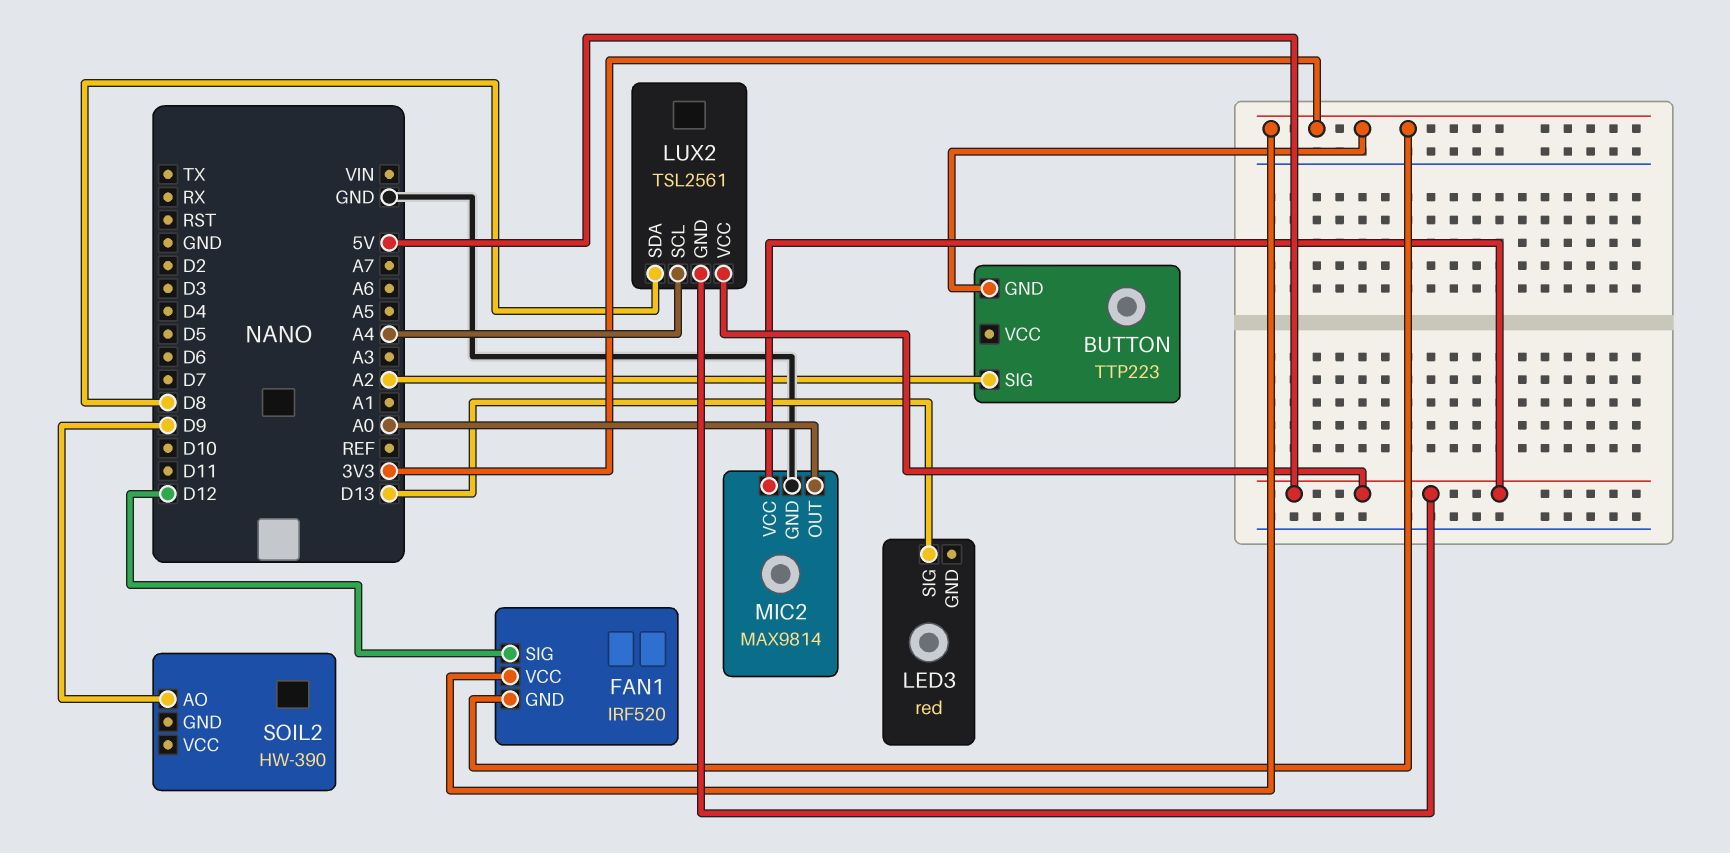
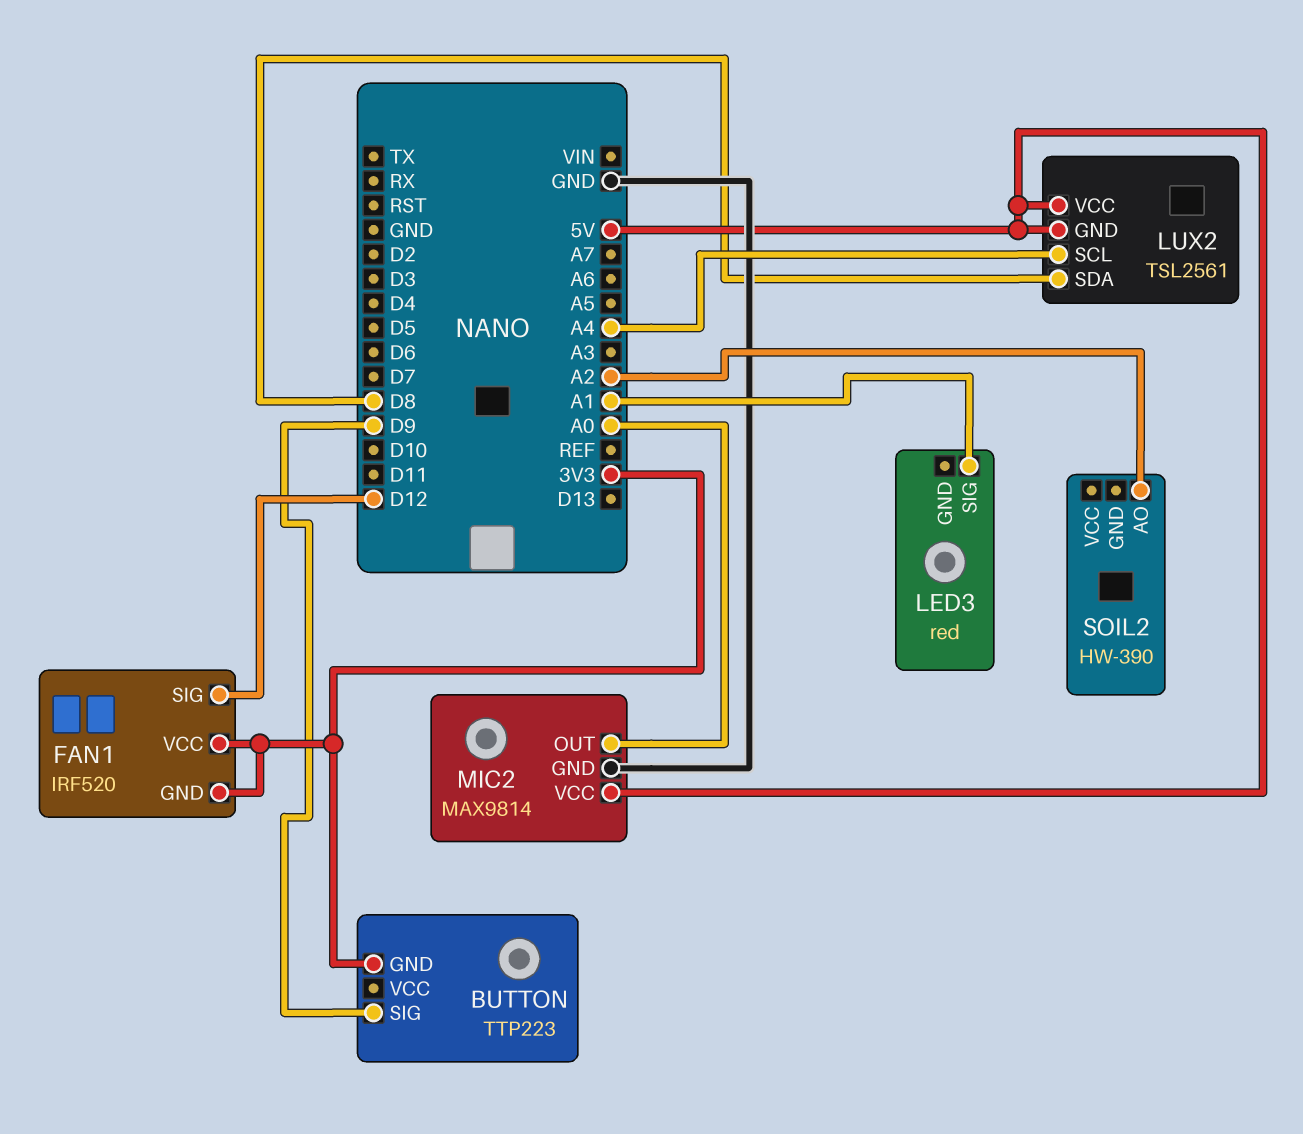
BUTTON pin SIG: A2 -> D9
LED3 pin SIG: D13 -> A1
SOIL2 pin AO: D9 -> A2

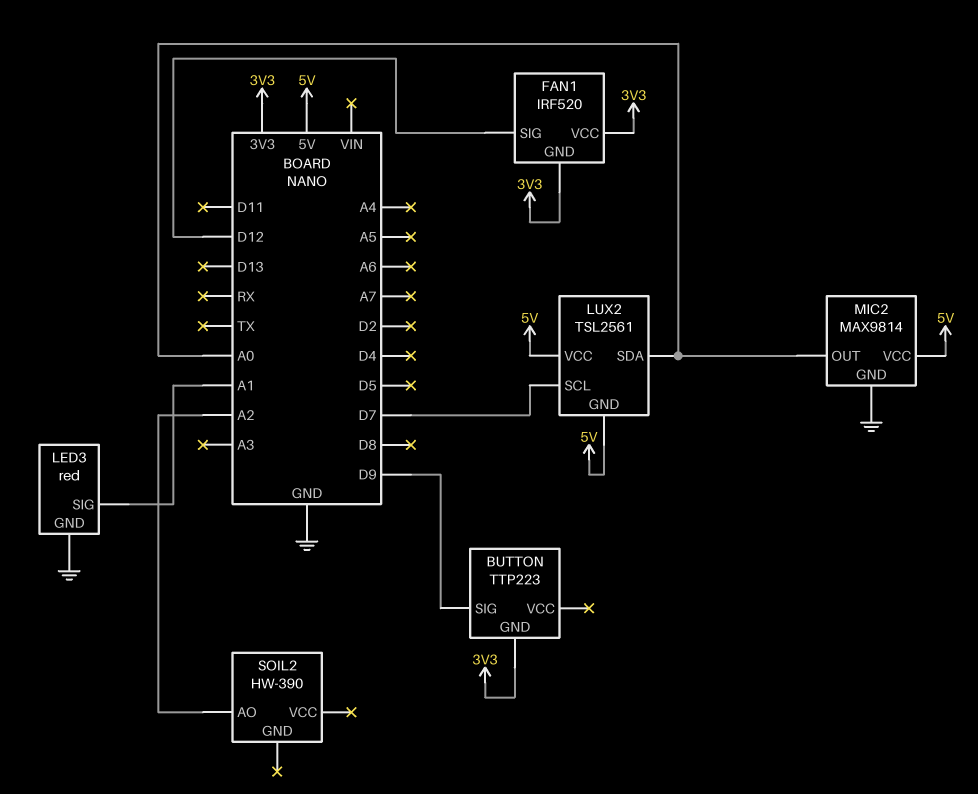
LED3 pin GND: none -> GND
LUX2 pin SCL: A4 -> D7
LUX2 pin SDA: D8 -> A0

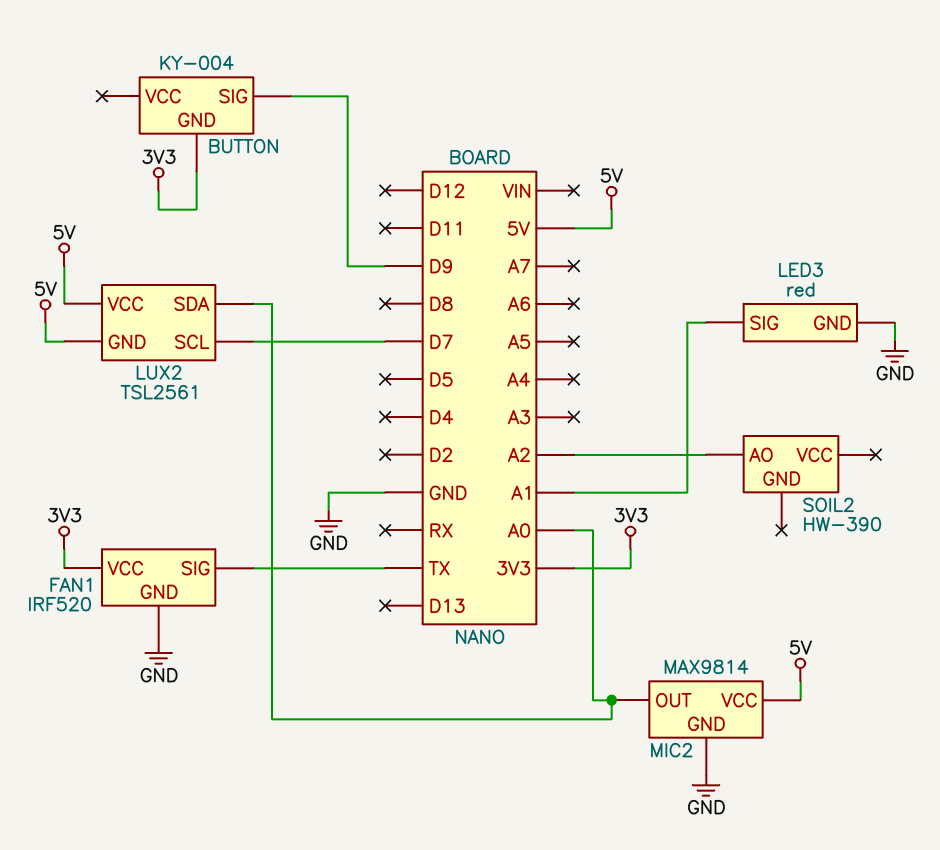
BUTTON: TTP223 -> KY-004
FAN1 pin GND: 3V3 -> GND
FAN1 pin SIG: D12 -> TX

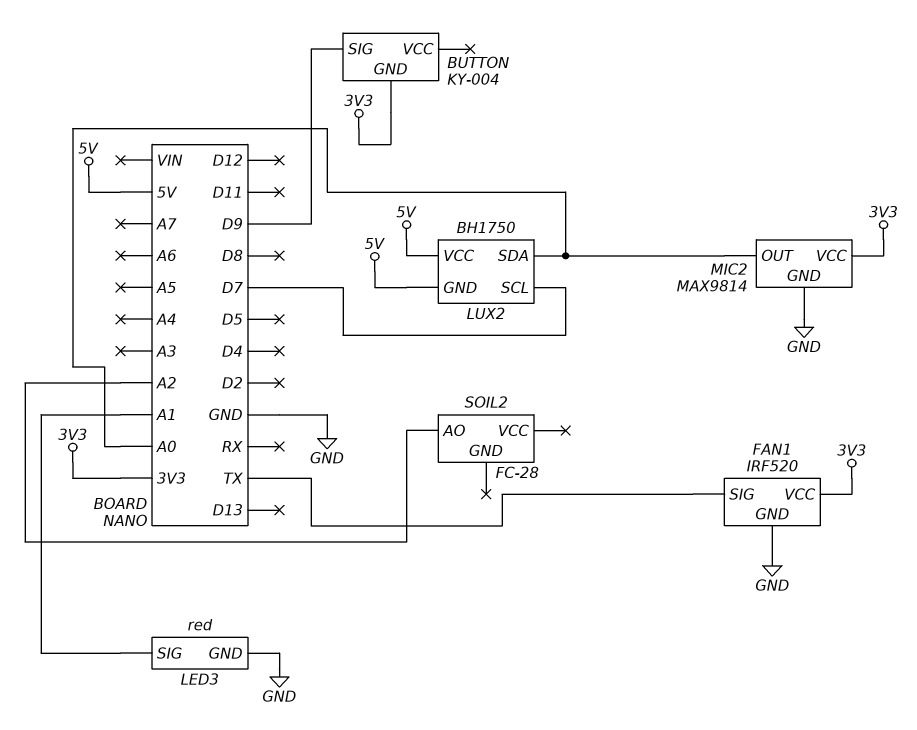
LUX2: TSL2561 -> BH1750
MIC2 pin VCC: 5V -> 3V3
SOIL2: HW-390 -> FC-28

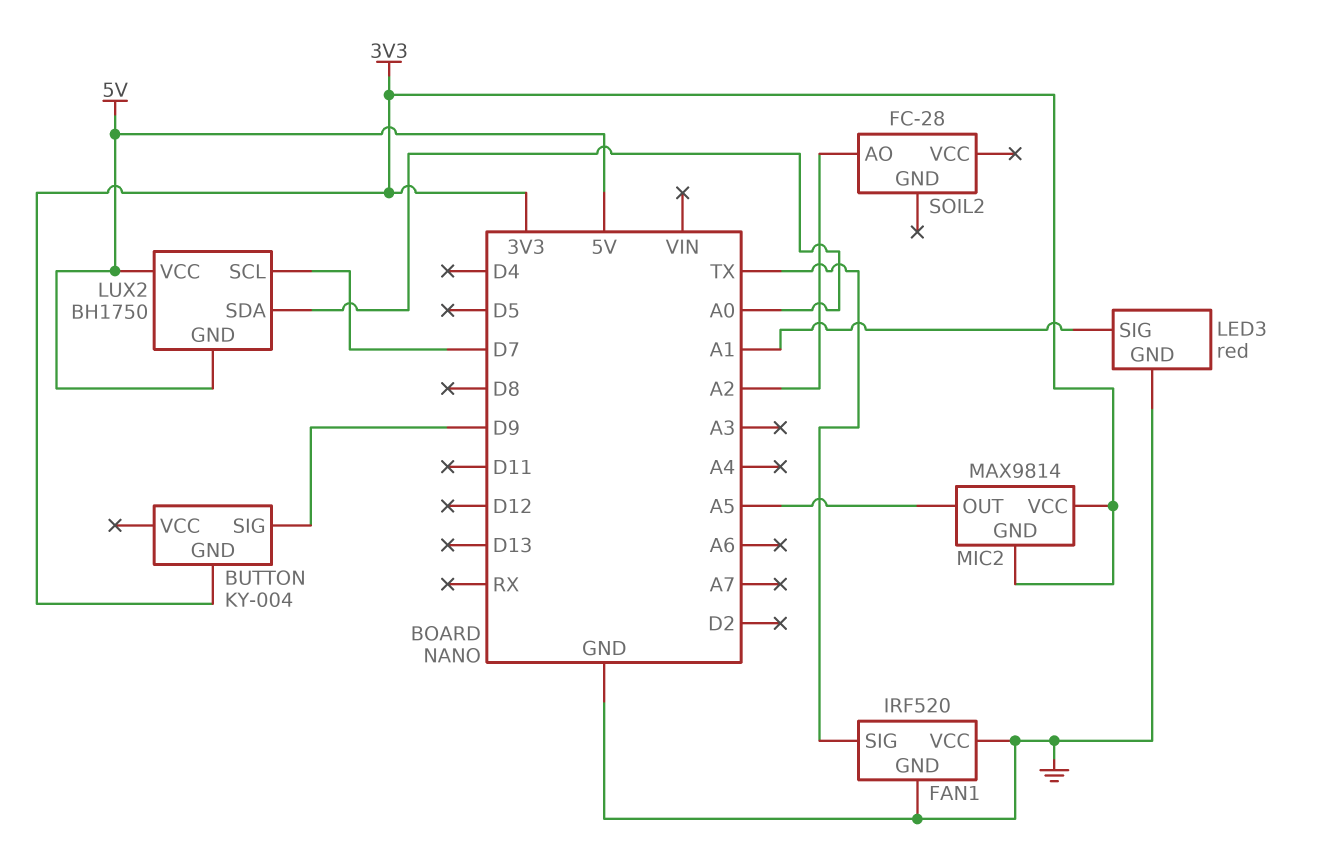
FAN1 pin VCC: 3V3 -> GND
MIC2 pin GND: GND -> 3V3
MIC2 pin OUT: A0 -> A5

